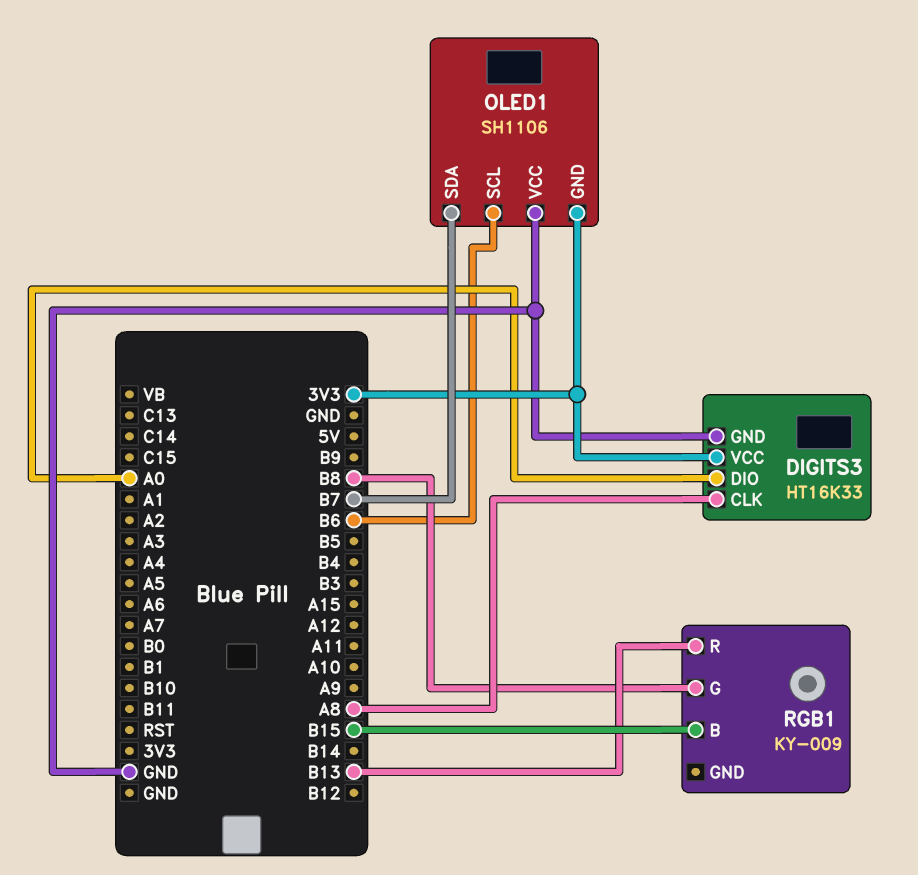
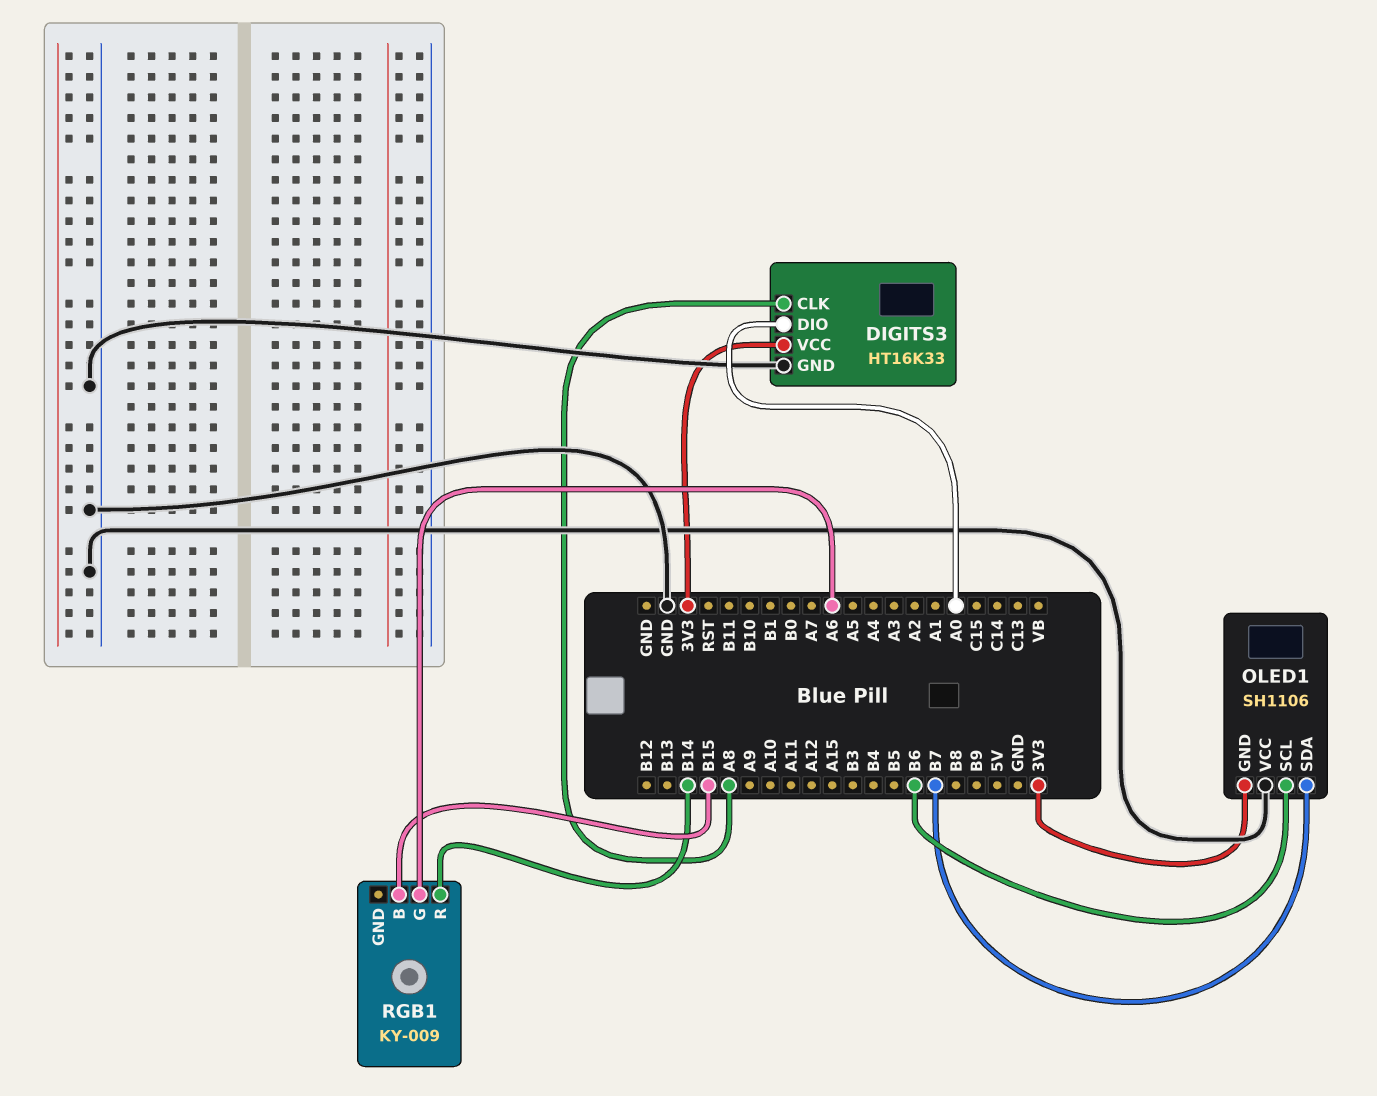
RGB1 pin G: B8 -> A6
RGB1 pin R: B13 -> B14

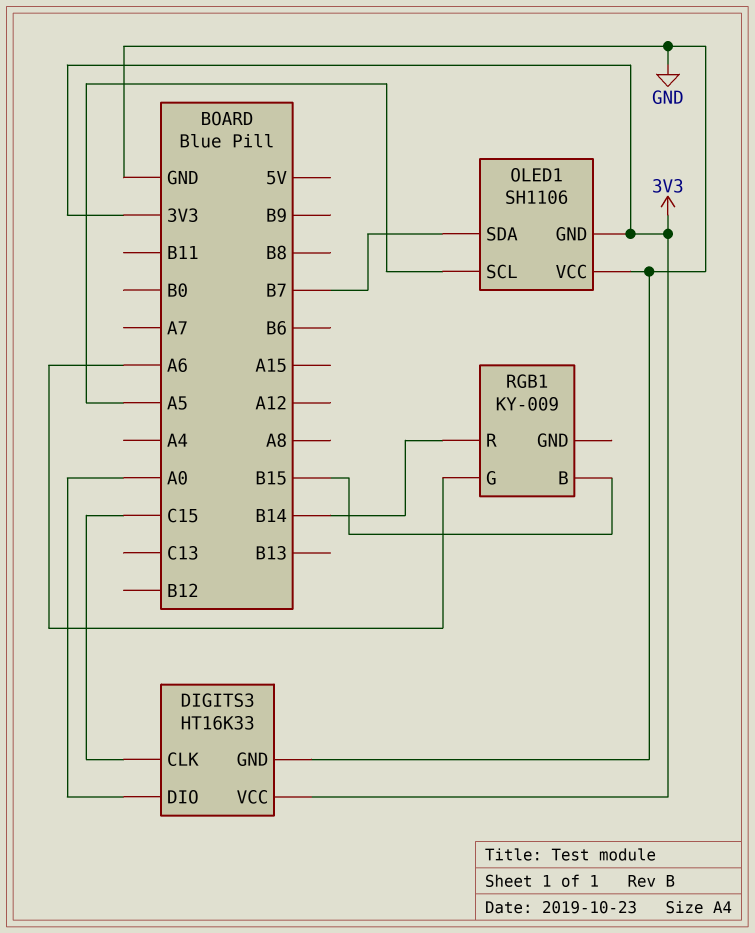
DIGITS3 pin CLK: A8 -> C15
OLED1 pin SCL: B6 -> A5

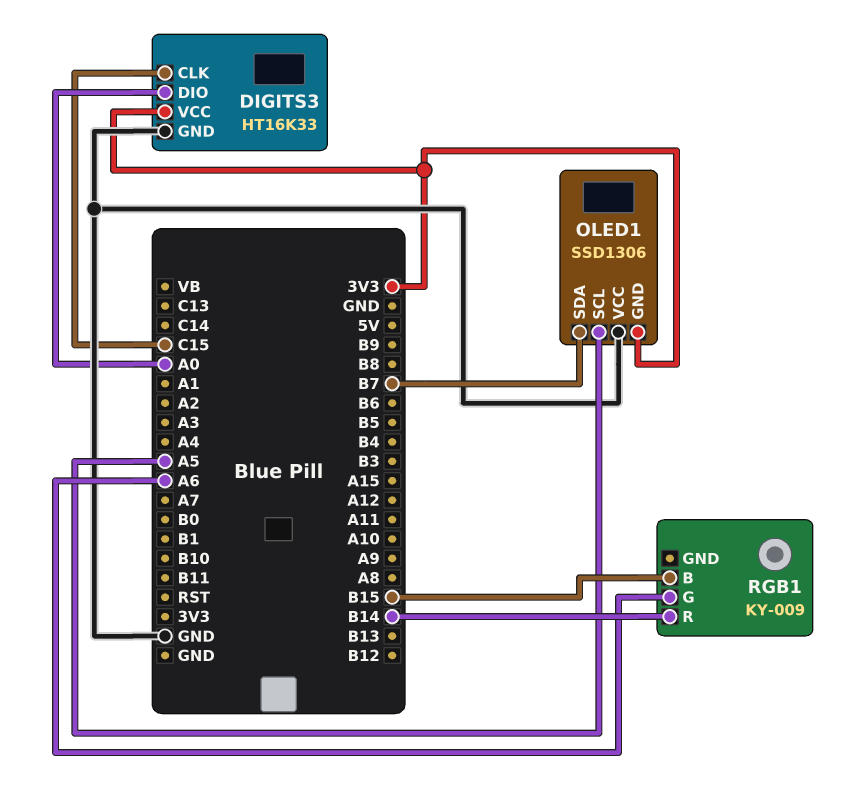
OLED1: SH1106 -> SSD1306

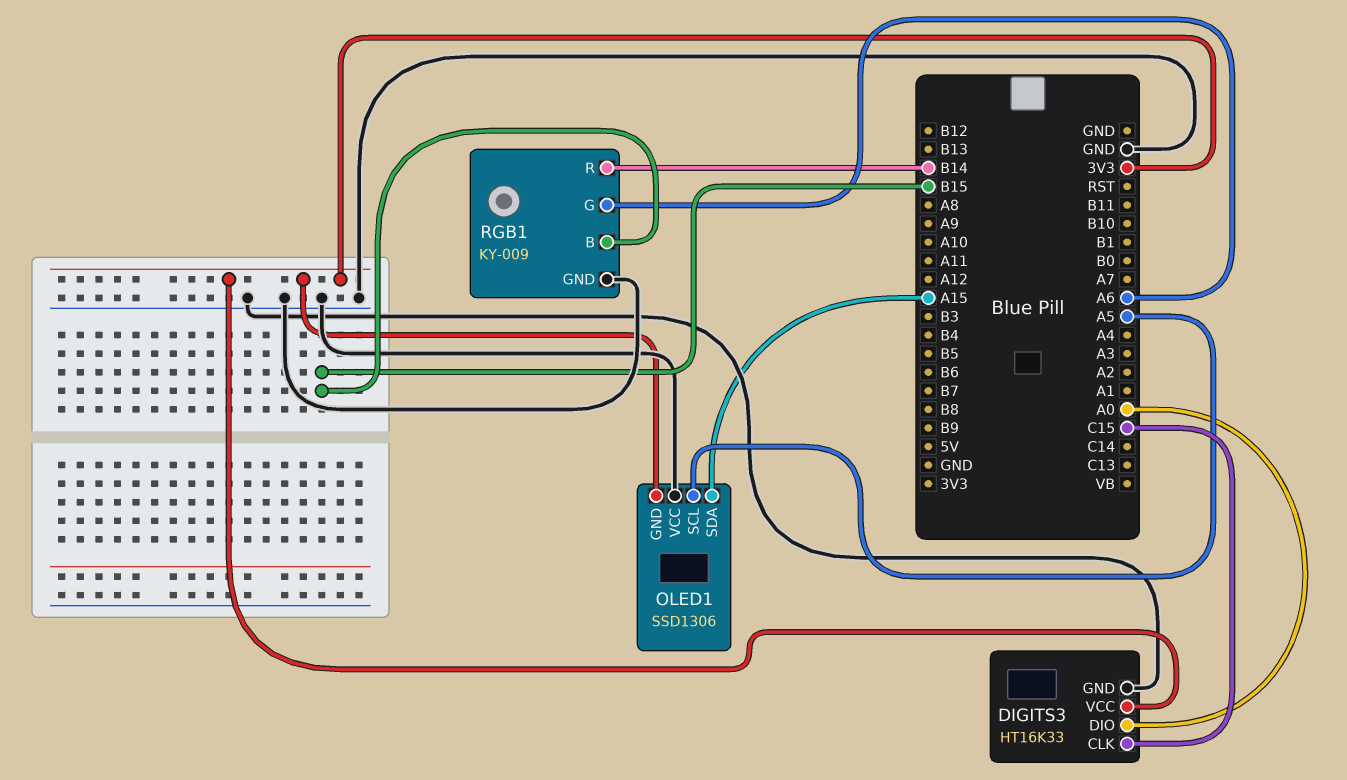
OLED1 pin SDA: B7 -> A15
RGB1 pin GND: none -> GND

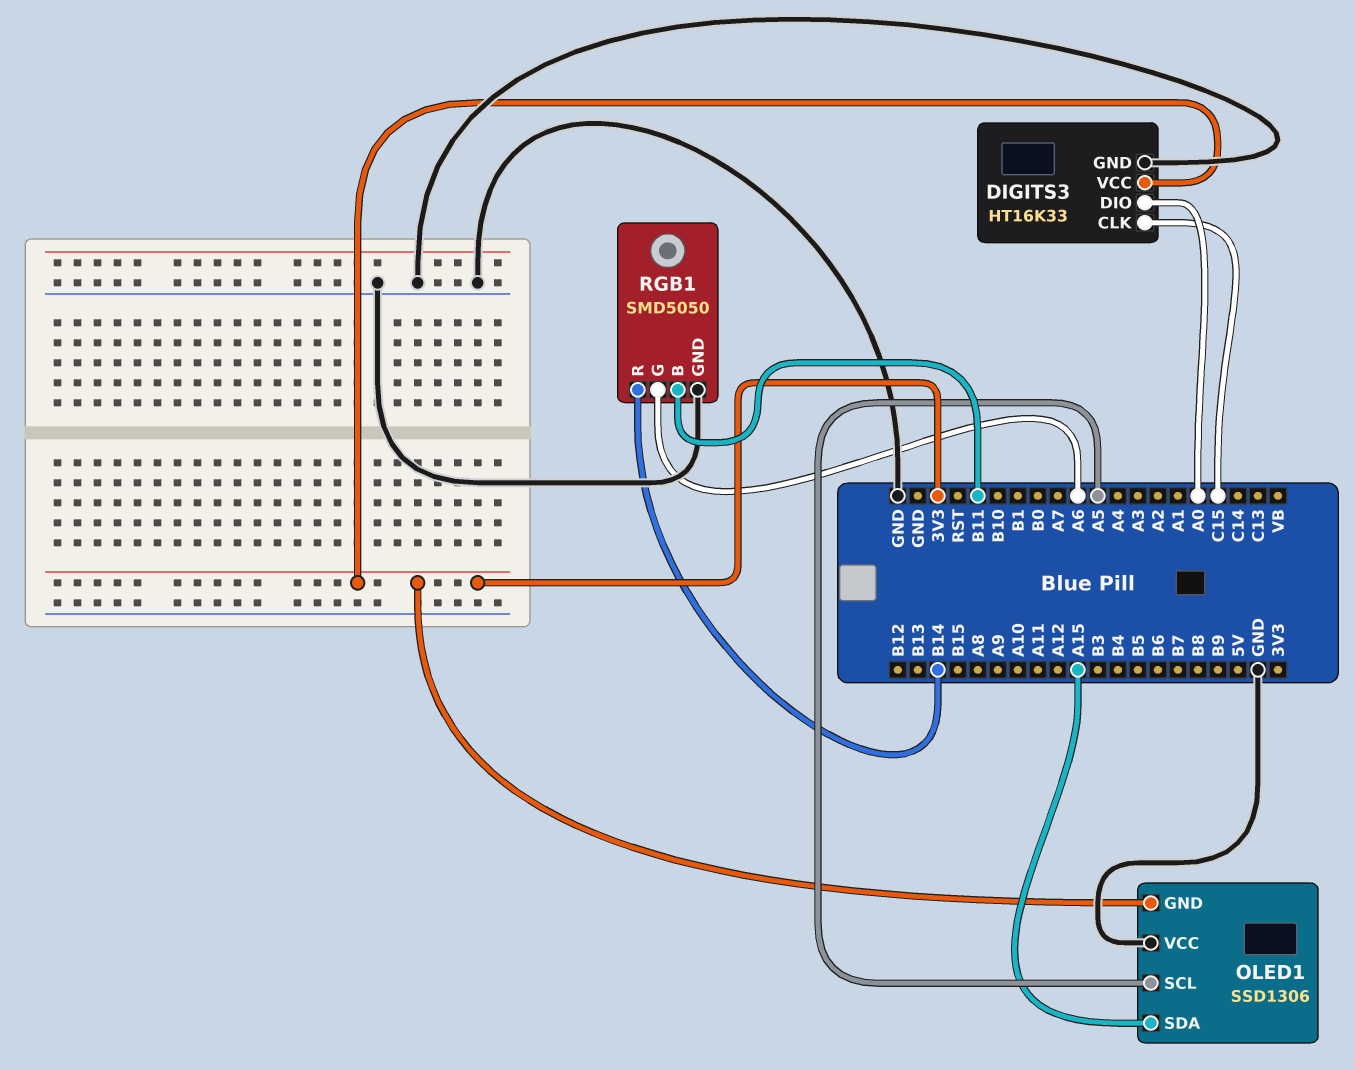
RGB1: KY-009 -> SMD5050
RGB1 pin B: B15 -> B11

